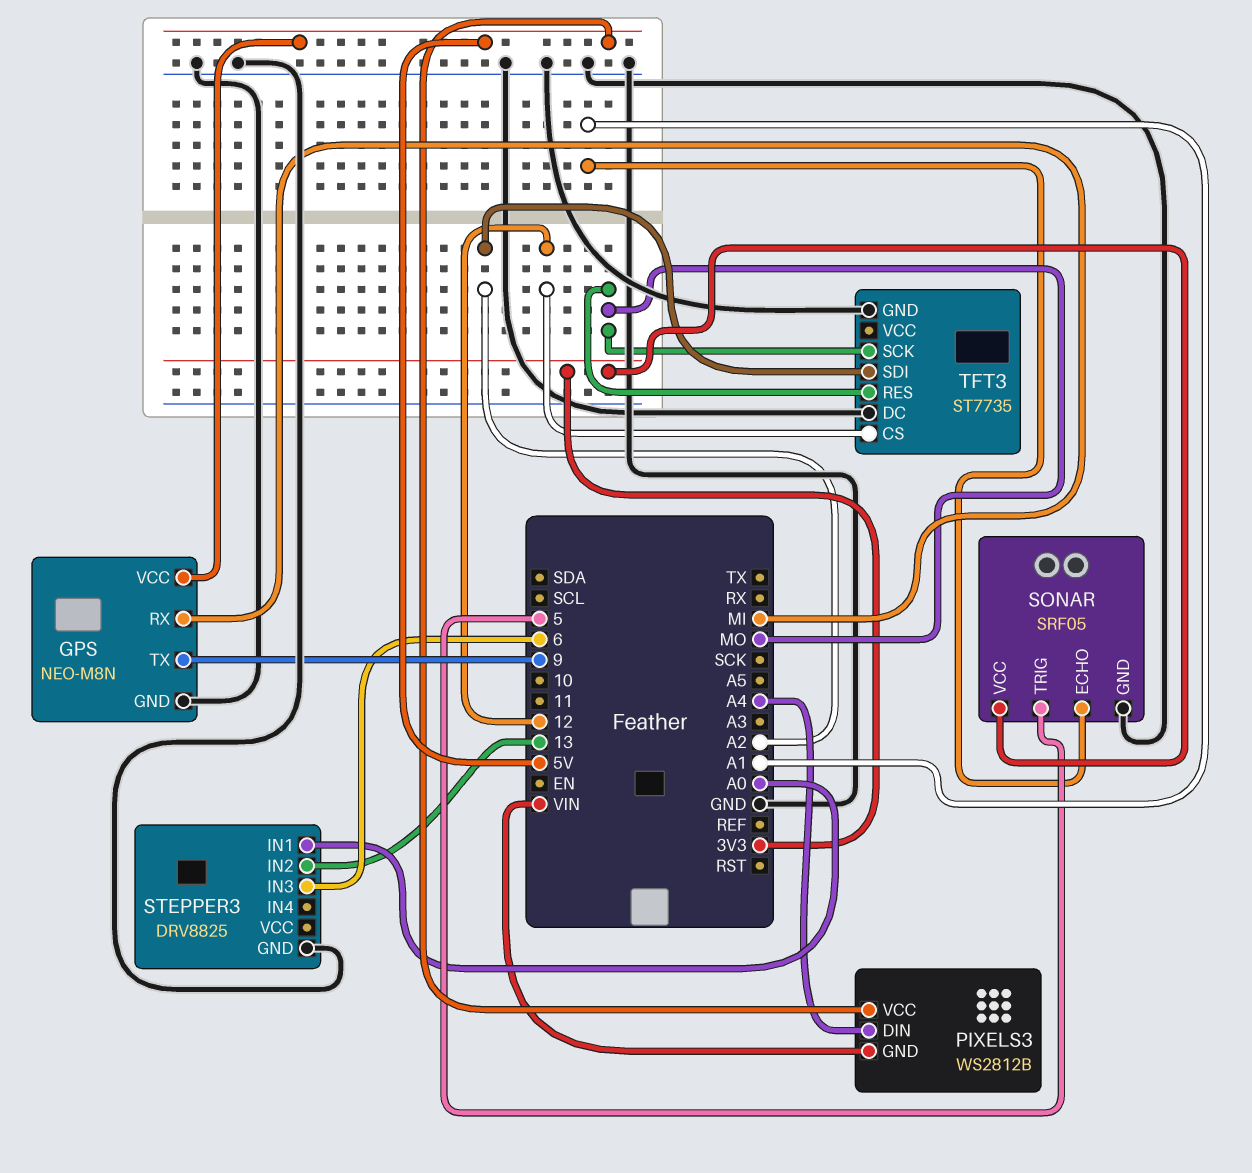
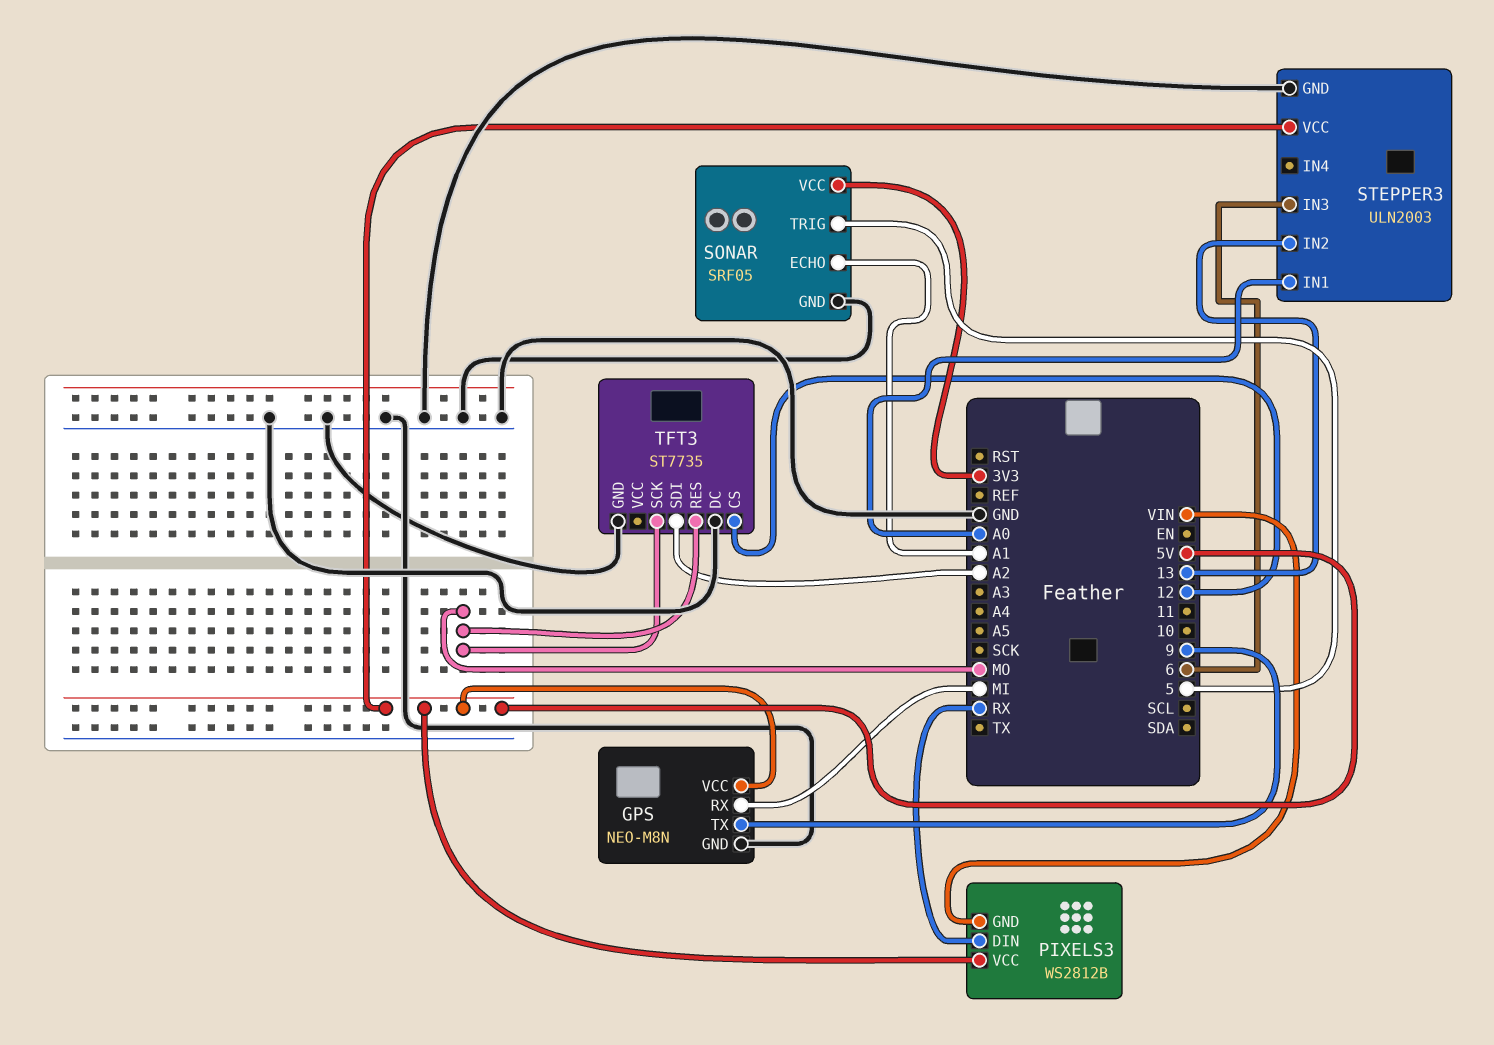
PIXELS3 pin DIN: A4 -> RX
STEPPER3: DRV8825 -> ULN2003
STEPPER3 pin VCC: none -> 5V

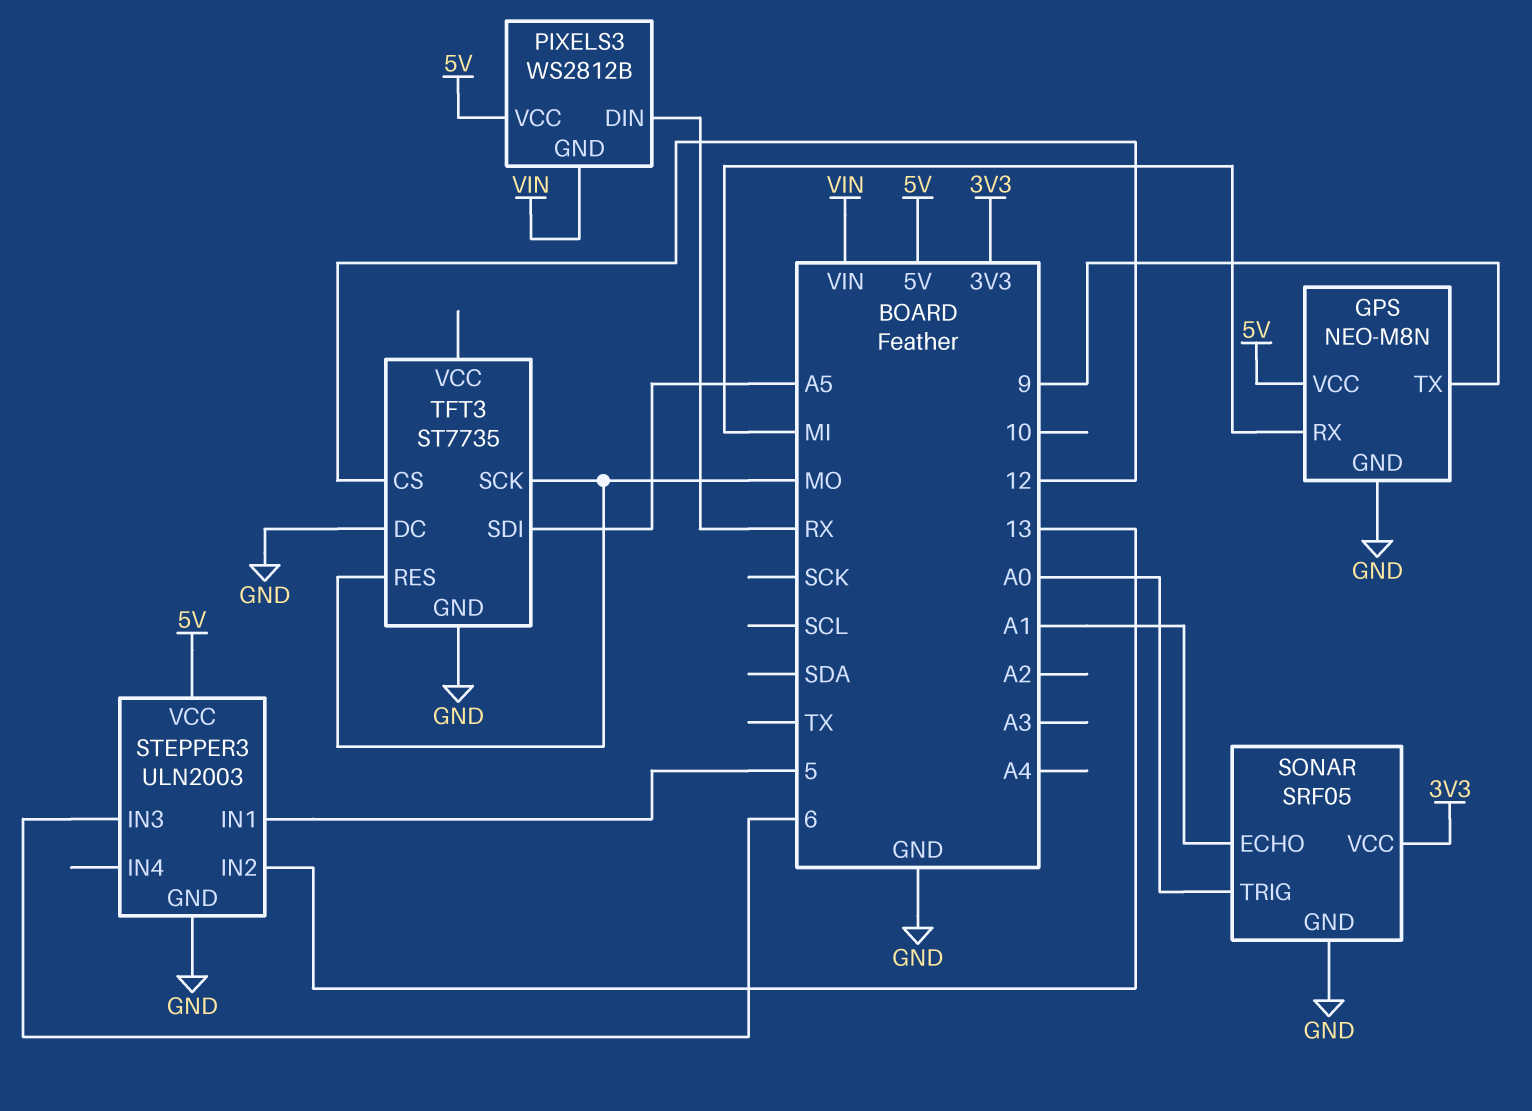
SONAR pin TRIG: 5 -> A0
STEPPER3 pin IN1: A0 -> 5
TFT3 pin SDI: A2 -> A5

